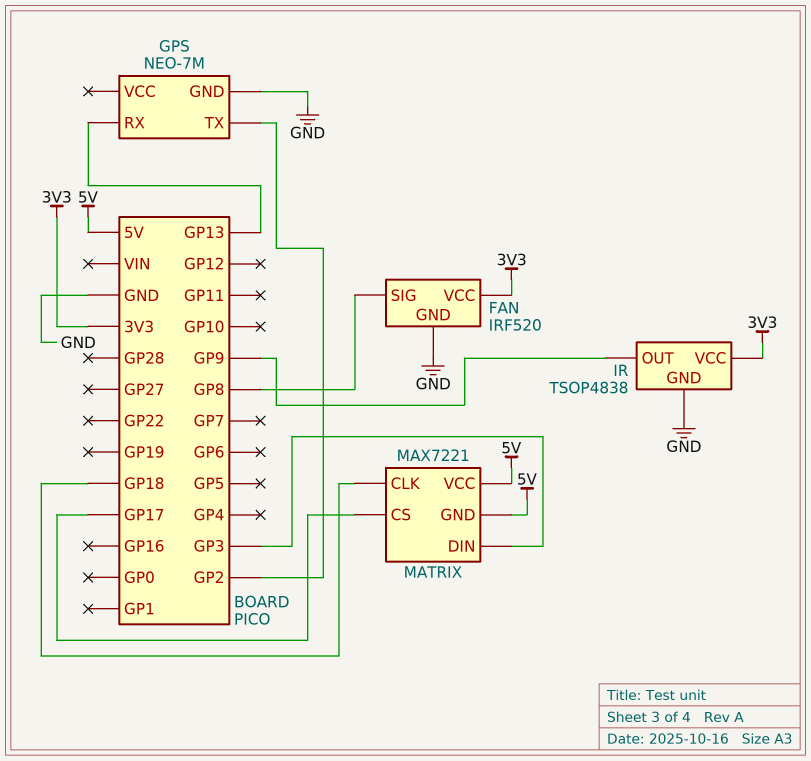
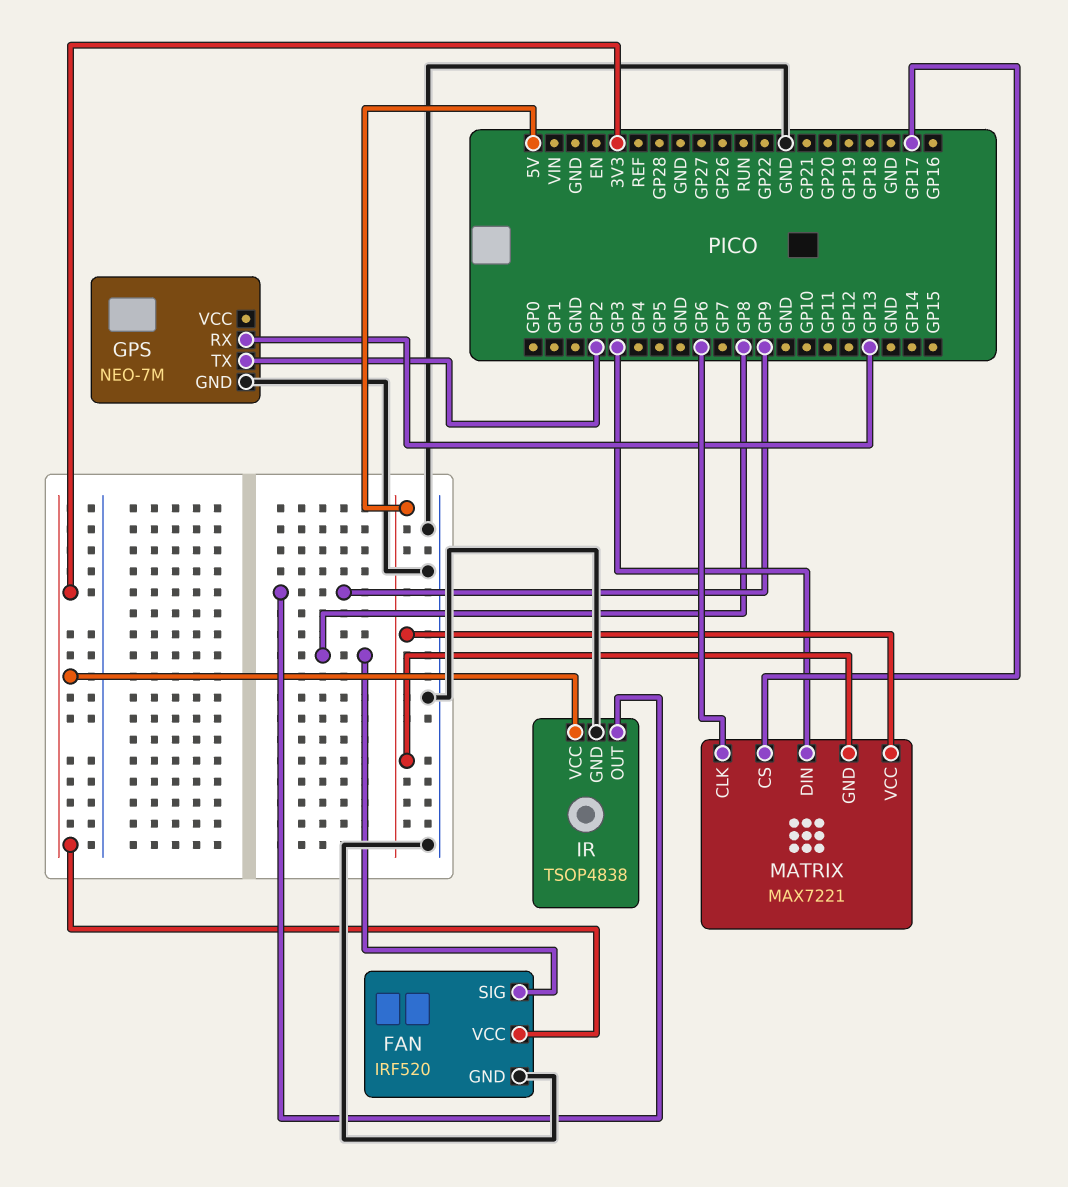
MATRIX pin CLK: GP18 -> GP6

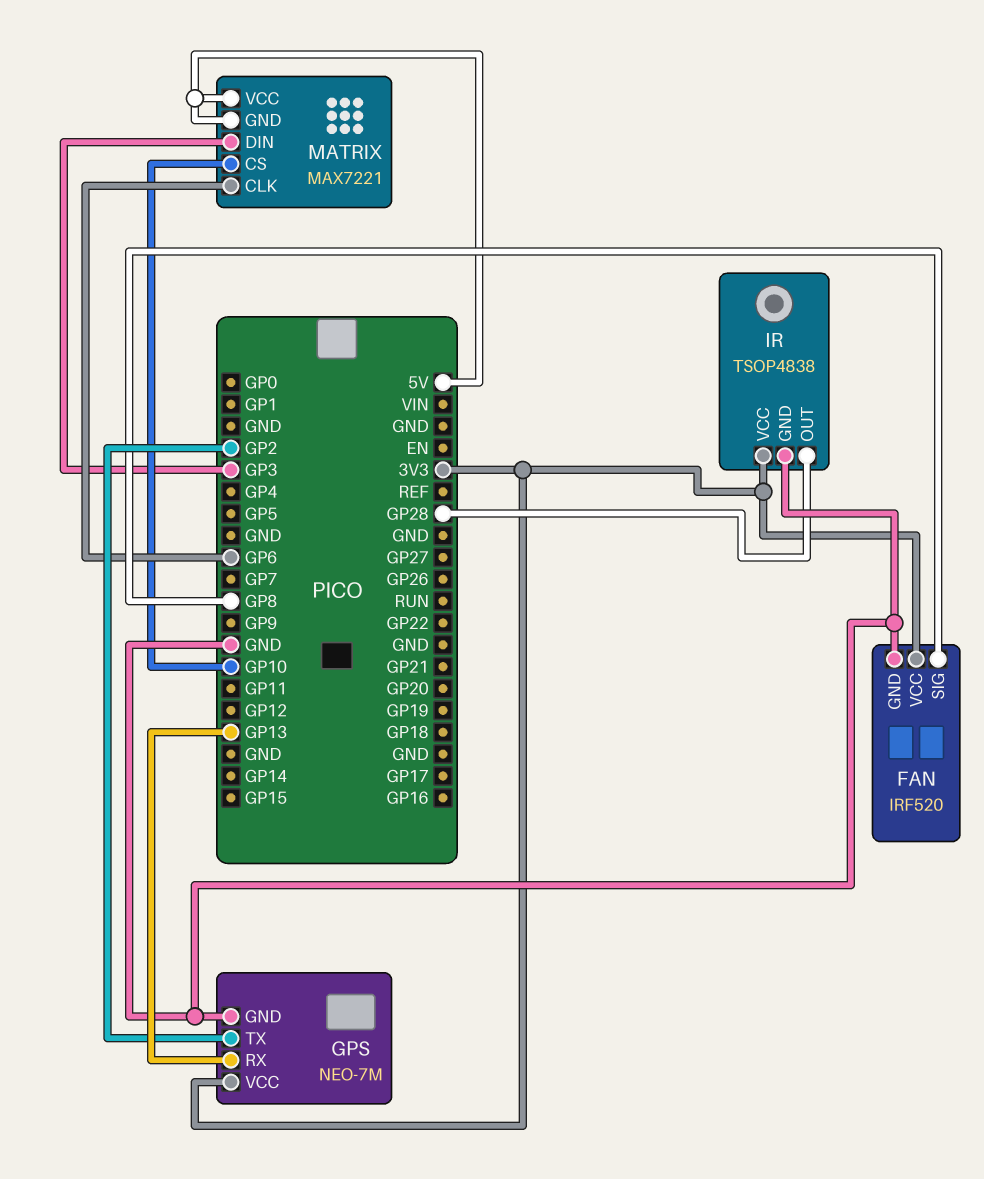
GPS pin VCC: none -> 3V3
IR pin OUT: GP9 -> GP28
MATRIX pin CS: GP17 -> GP10

